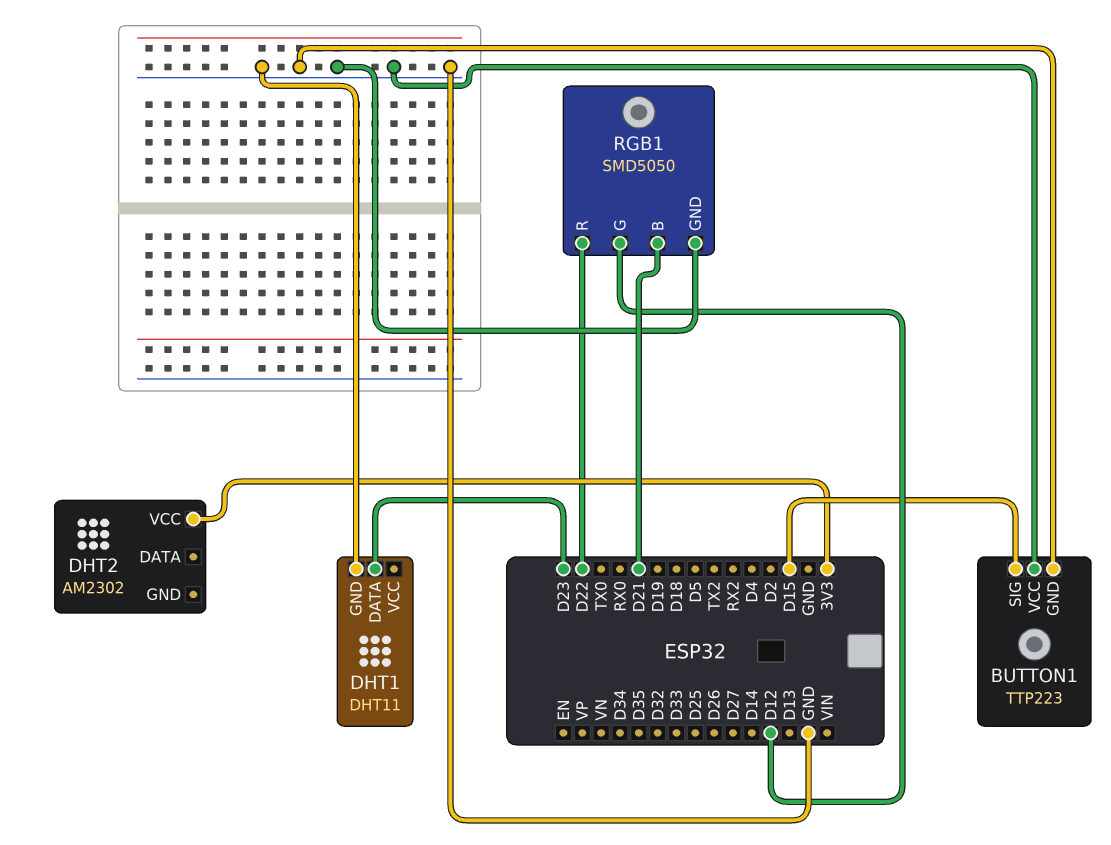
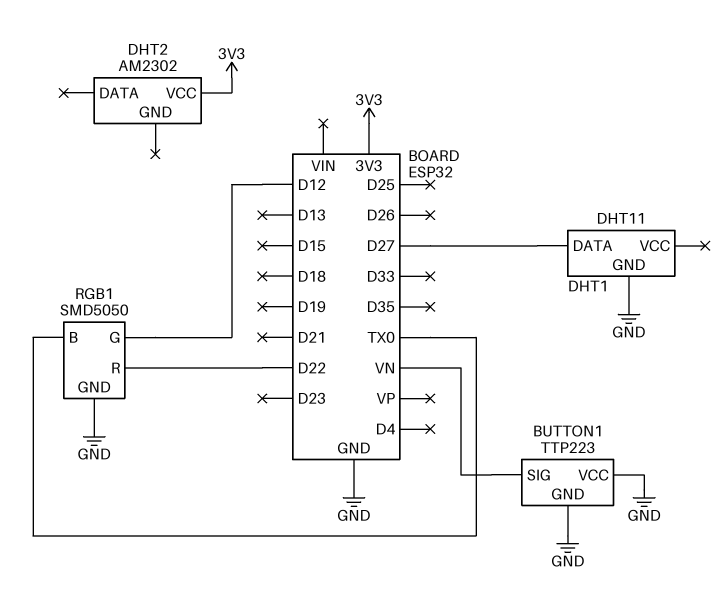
BUTTON1 pin SIG: D15 -> VN
DHT1 pin DATA: D23 -> D27
RGB1 pin B: D21 -> TX0

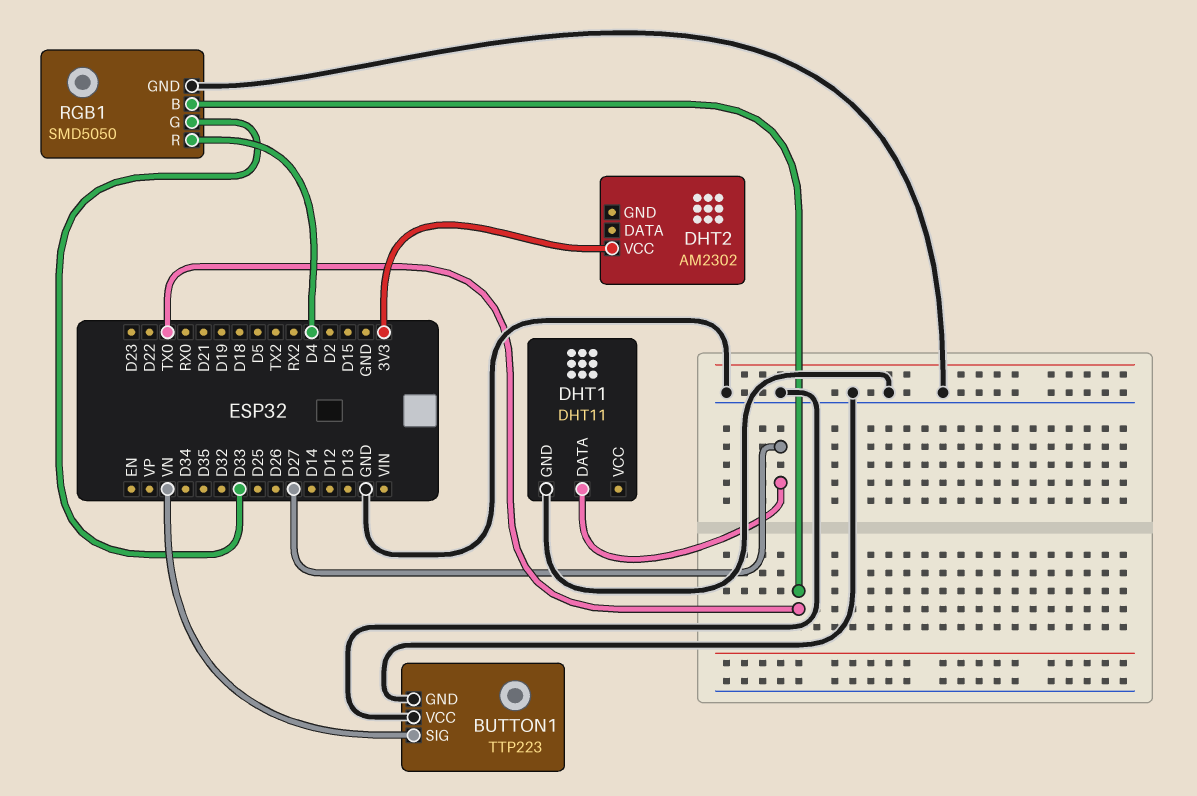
RGB1 pin G: D12 -> D33
RGB1 pin R: D22 -> D4

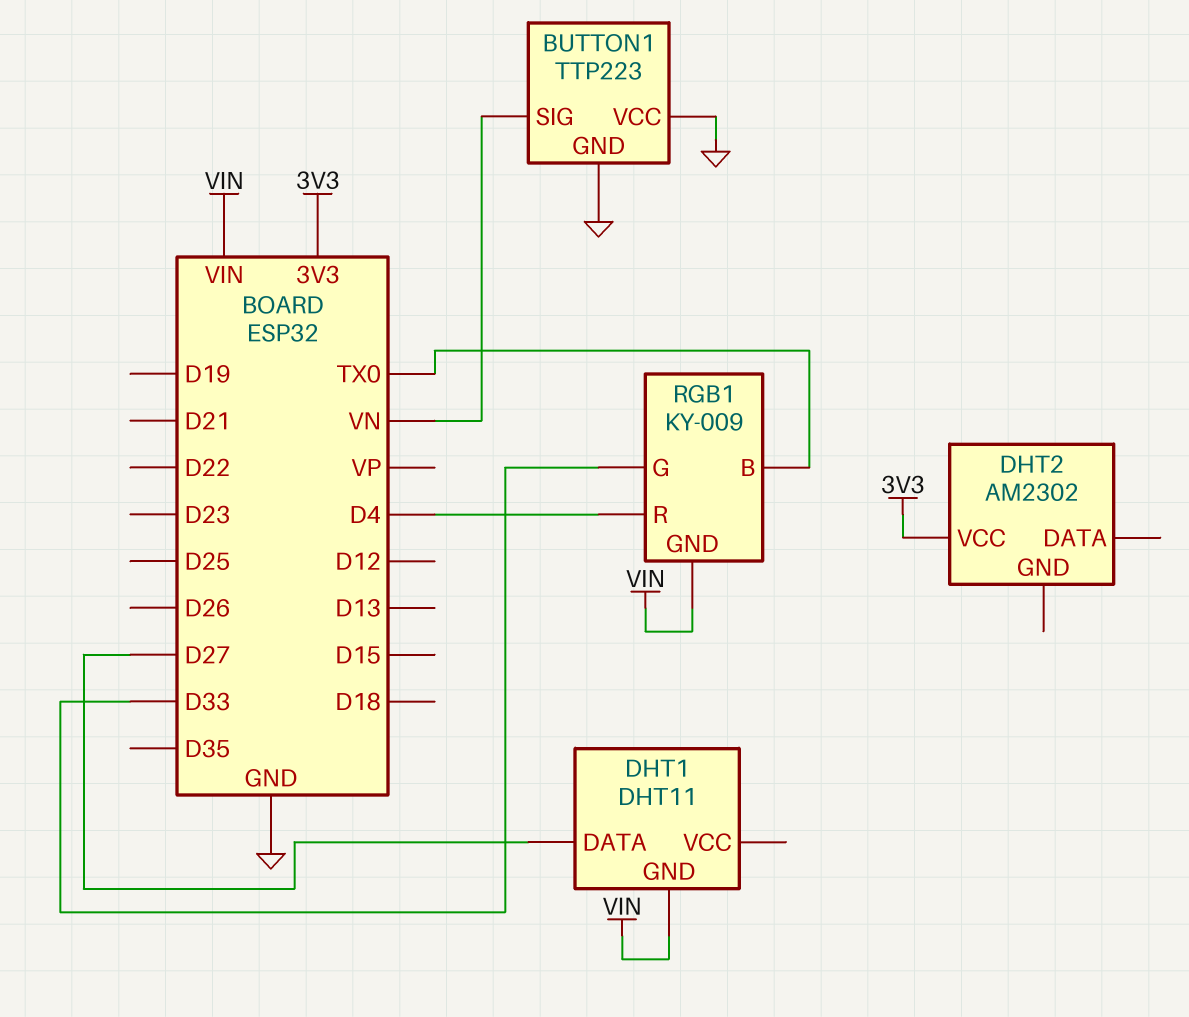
DHT1 pin GND: GND -> VIN
RGB1: SMD5050 -> KY-009
RGB1 pin GND: GND -> VIN

